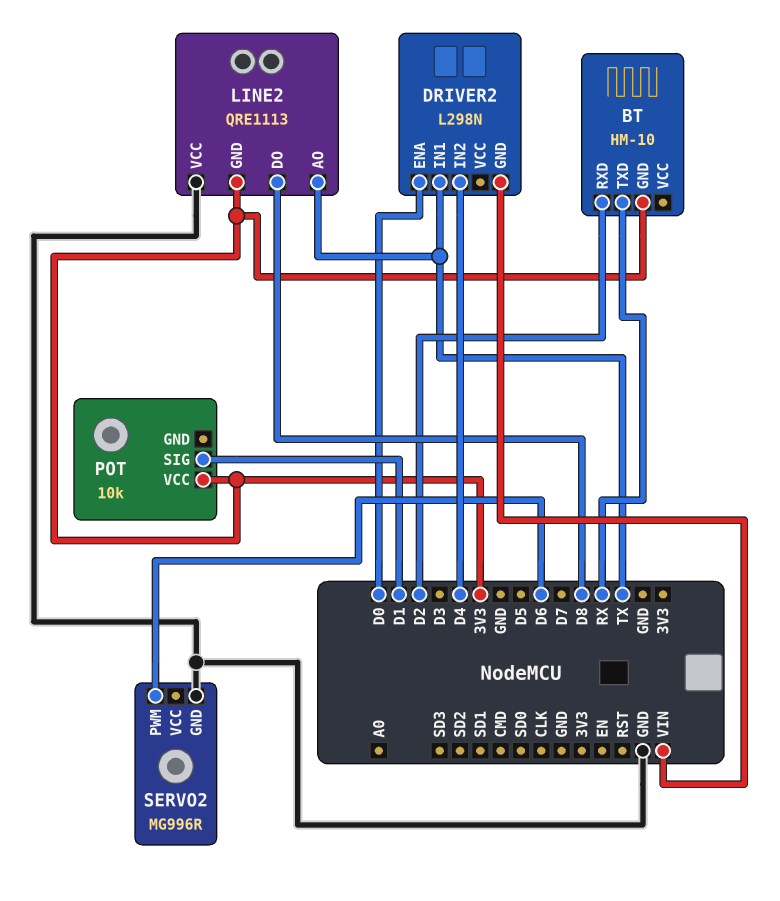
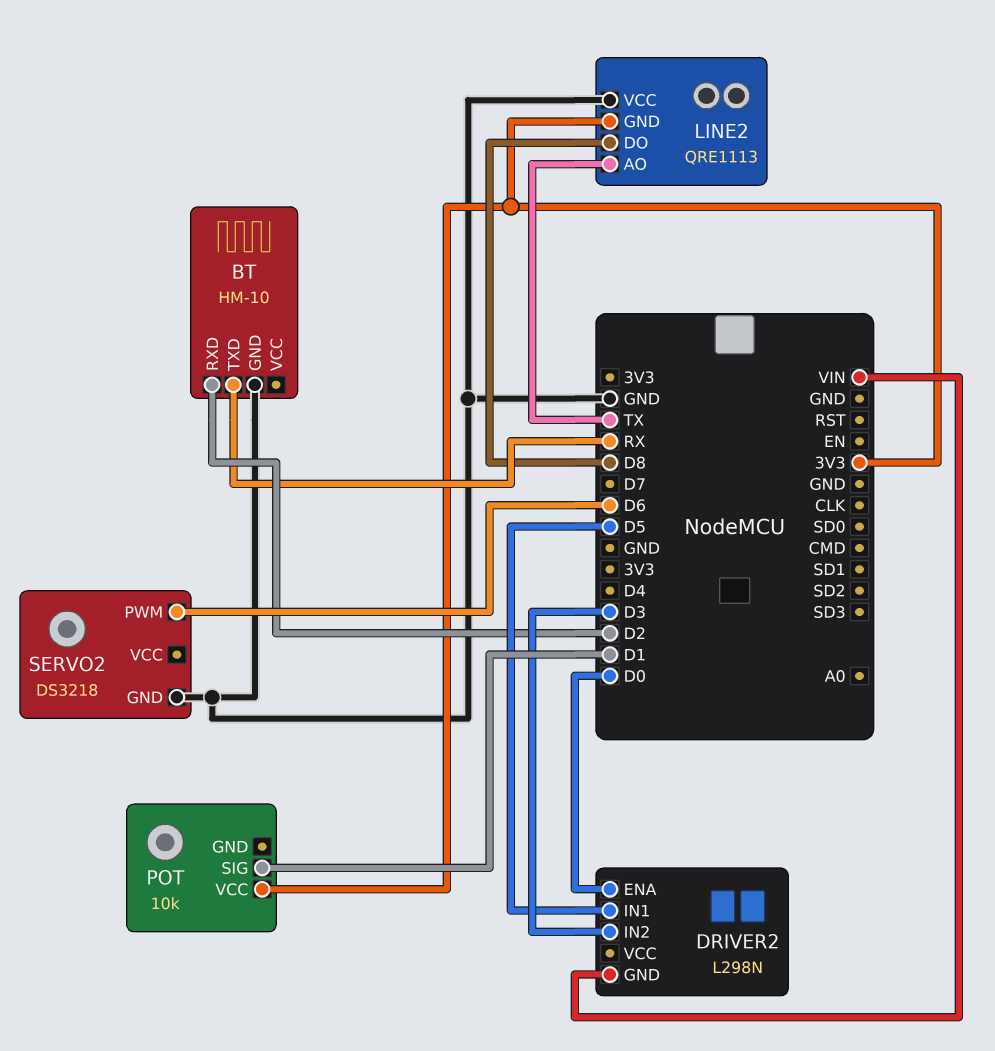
BT pin GND: 3V3 -> GND
DRIVER2 pin IN1: TX -> D5
DRIVER2 pin IN2: D4 -> D3
SERVO2: MG996R -> DS3218

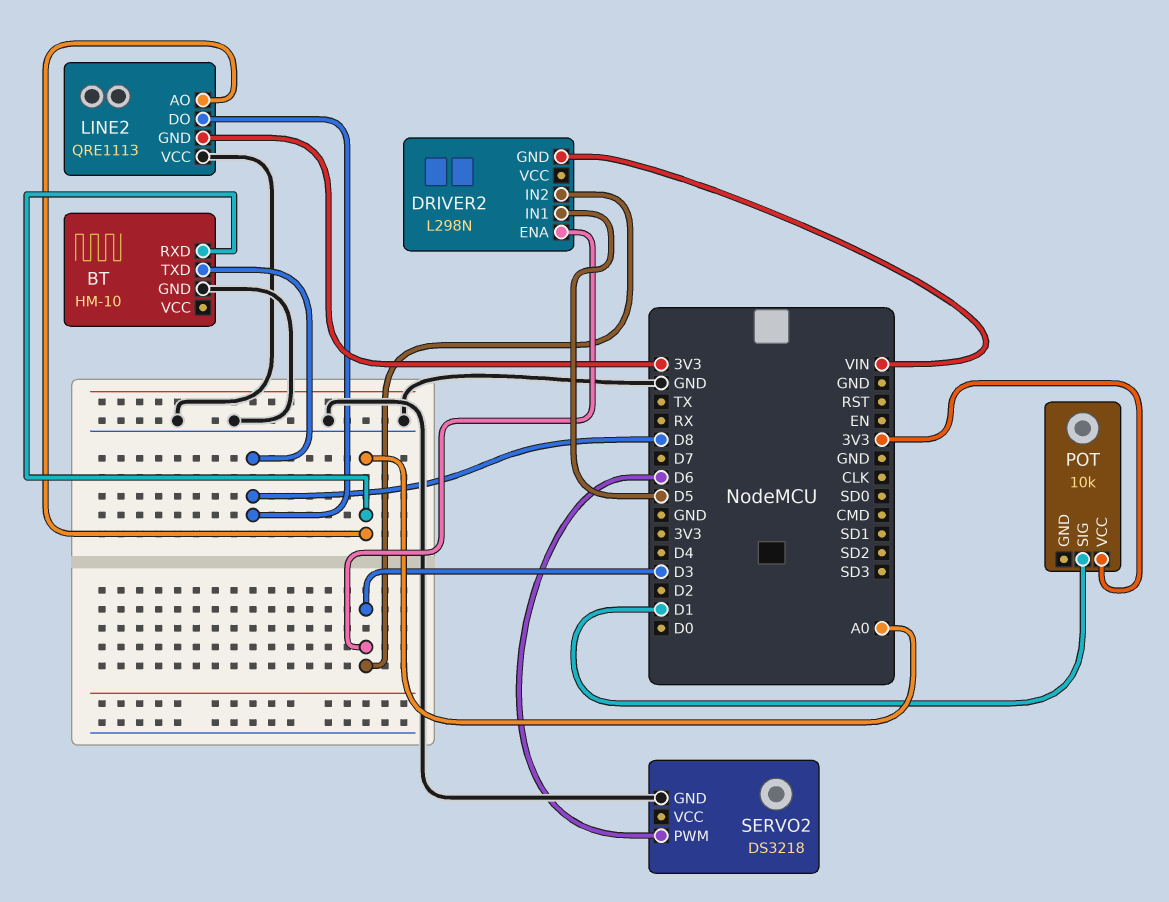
BT pin RXD: D2 -> A0
BT pin TXD: RX -> D8
DRIVER2 pin ENA: D0 -> D3
LINE2 pin AO: TX -> A0

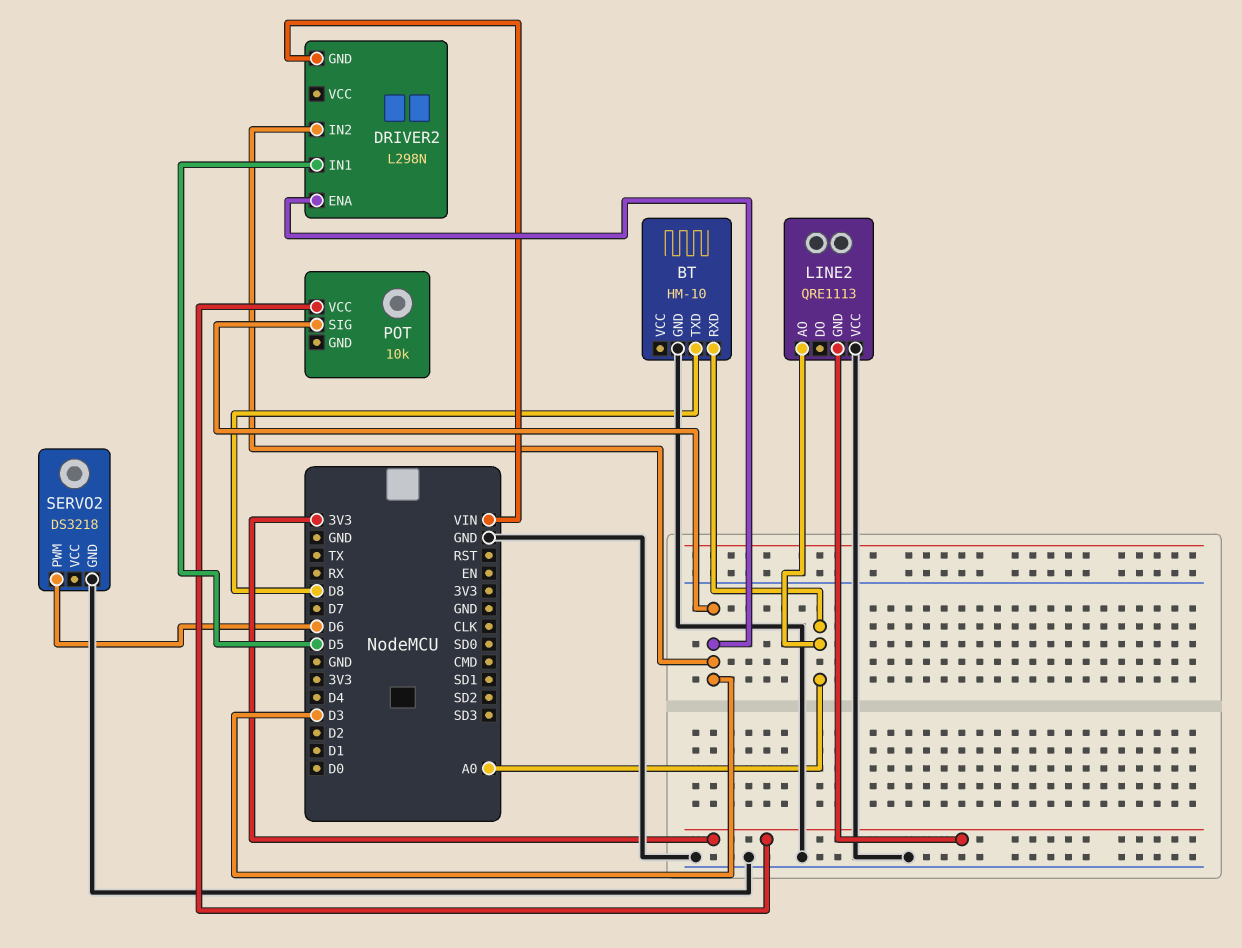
LINE2 pin DO: D8 -> none
POT pin SIG: D1 -> D3

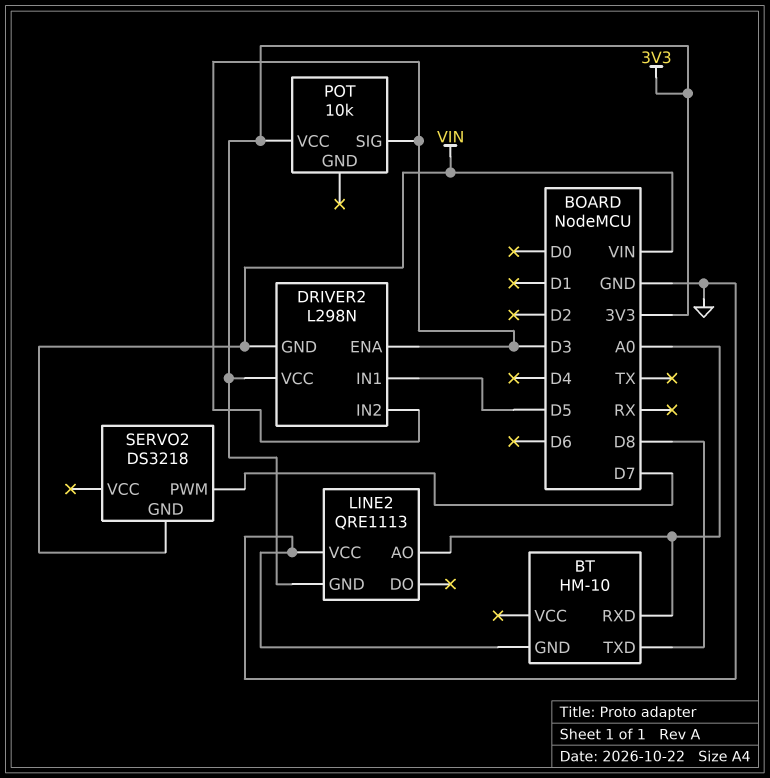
DRIVER2 pin VCC: none -> 3V3
SERVO2 pin GND: GND -> VIN
SERVO2 pin PWM: D6 -> D7

